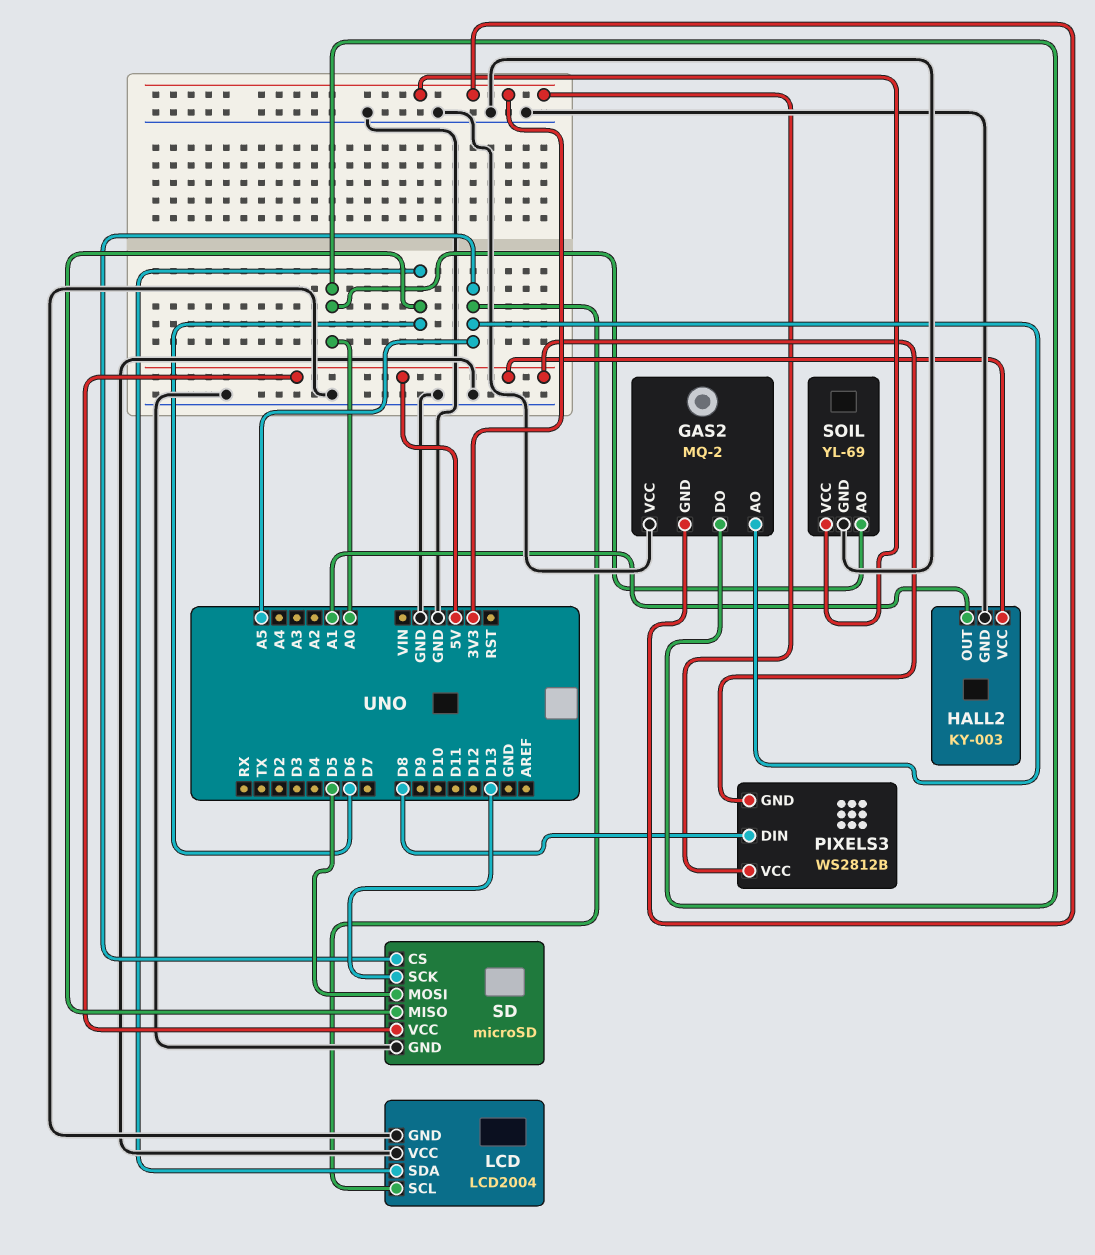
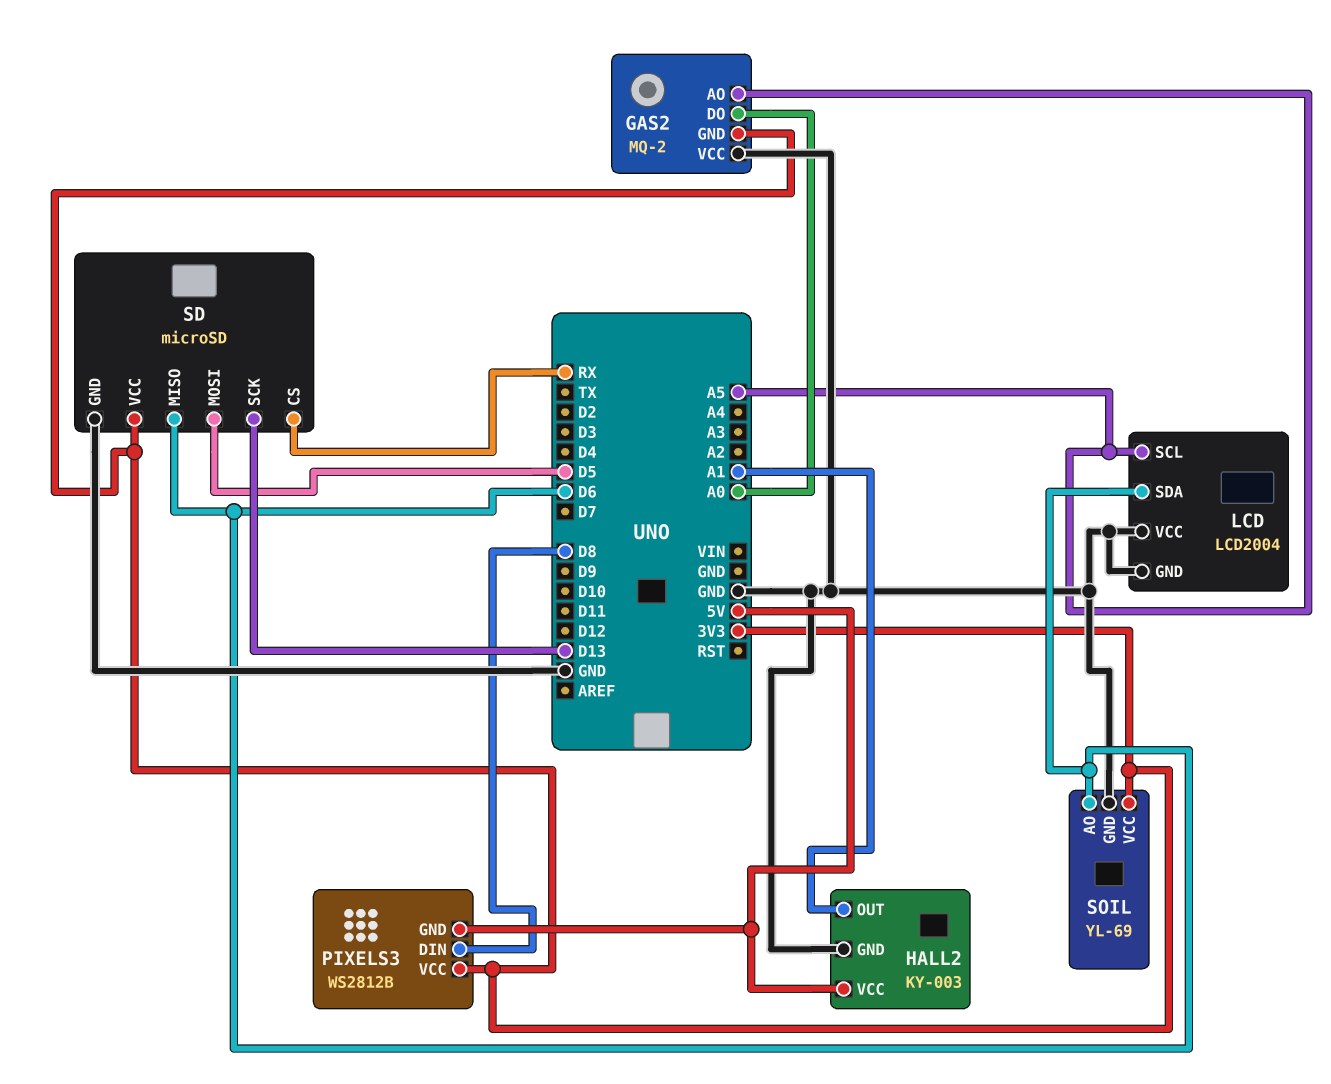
SD pin CS: A5 -> RX
SD pin VCC: 5V -> 3V3
SOIL pin AO: A0 -> D6

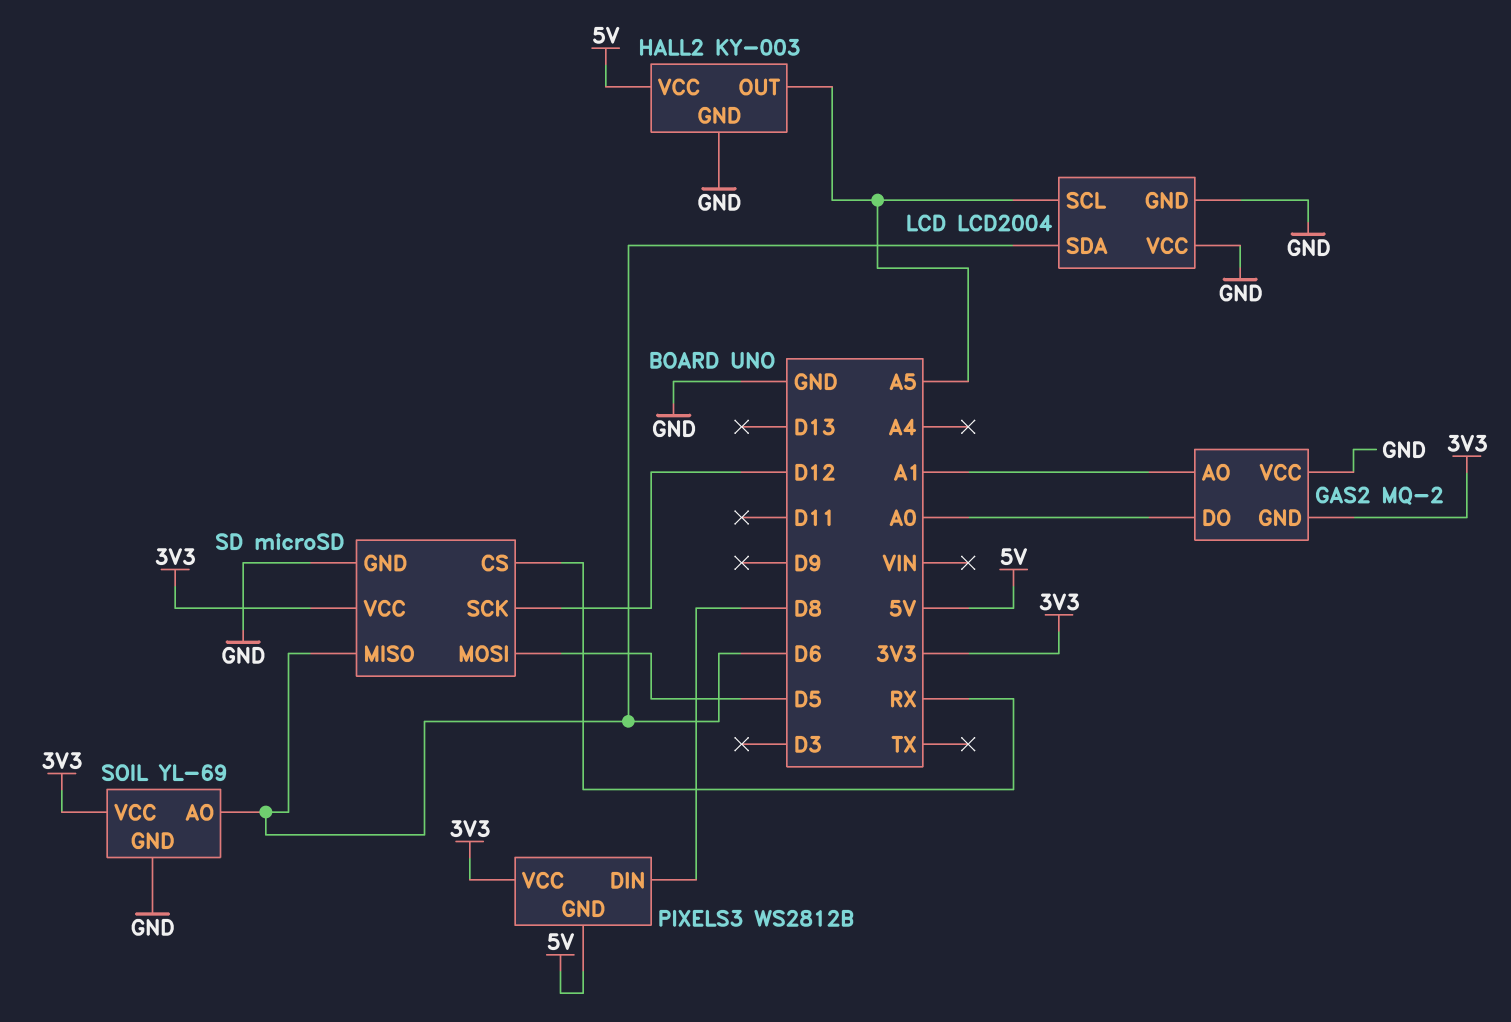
GAS2 pin AO: A5 -> A1
HALL2 pin OUT: A1 -> A5
SD pin SCK: D13 -> D12

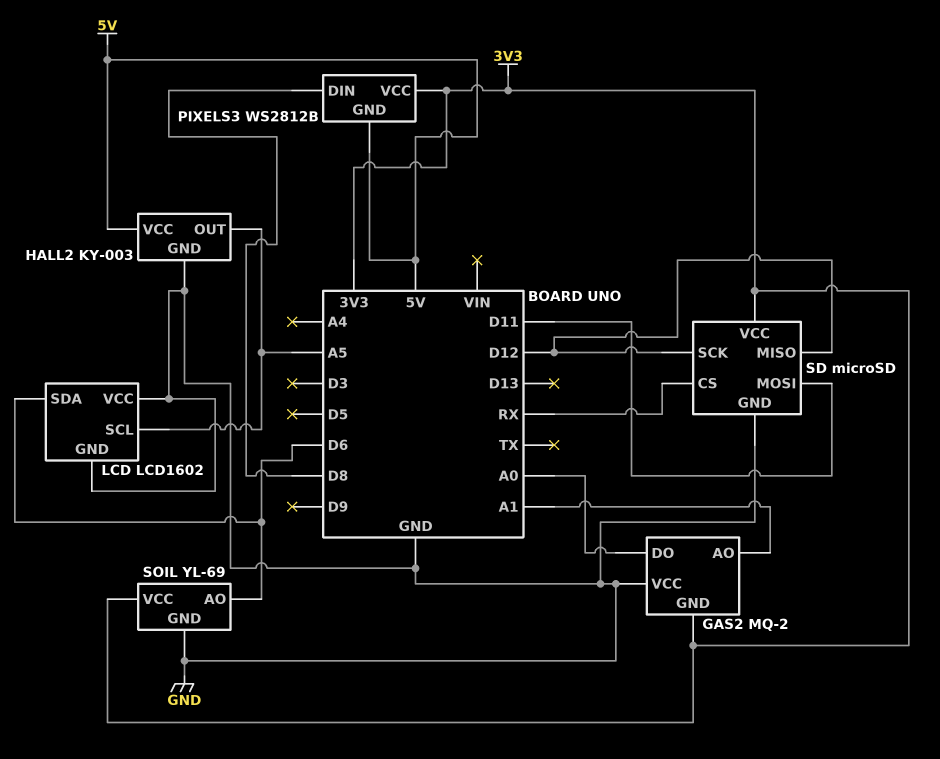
LCD: LCD2004 -> LCD1602
SD pin MISO: D6 -> D12
SD pin MOSI: D5 -> D11

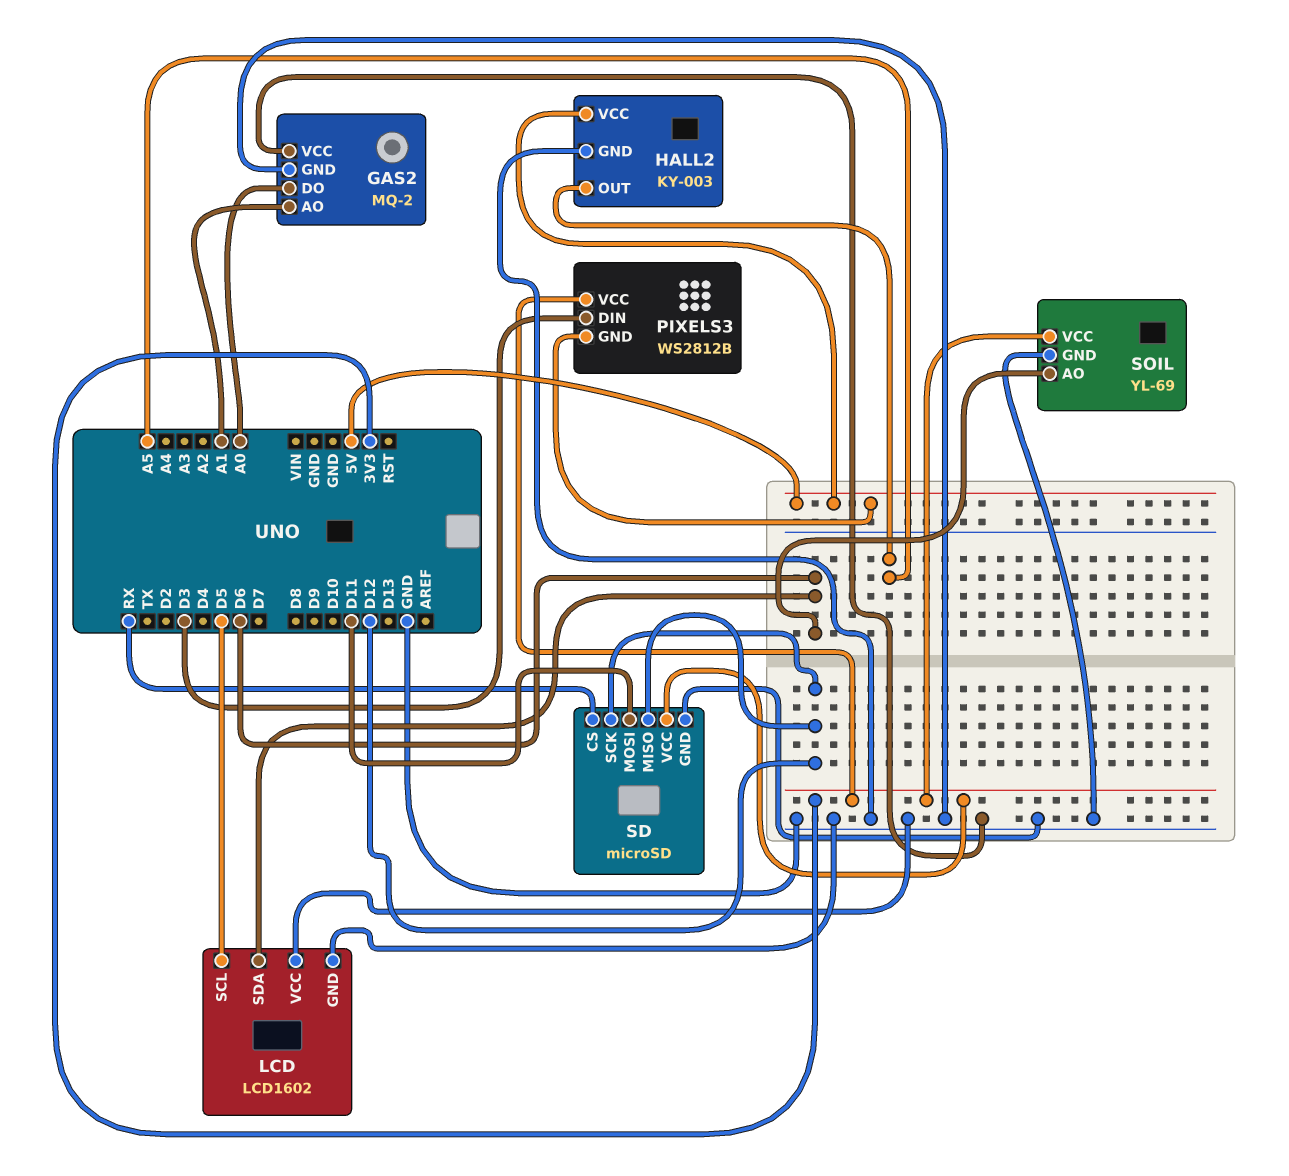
GAS2 pin GND: 3V3 -> GND
LCD pin SCL: A5 -> D5
PIXELS3 pin DIN: D8 -> D3

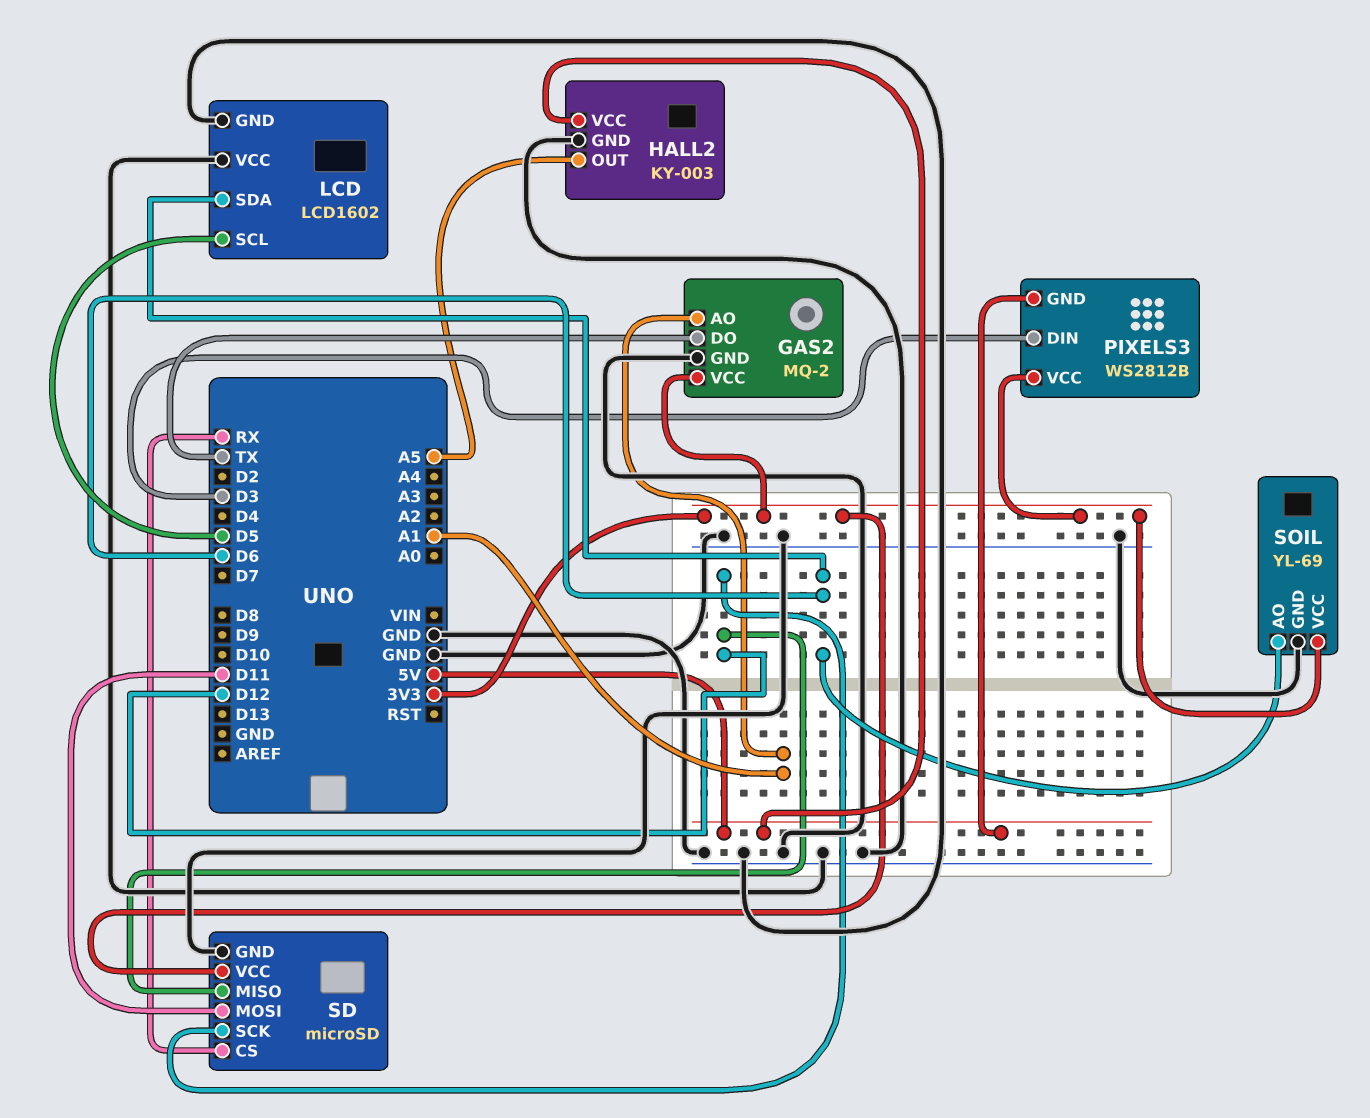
GAS2 pin DO: A0 -> TX
GAS2 pin VCC: GND -> 3V3

